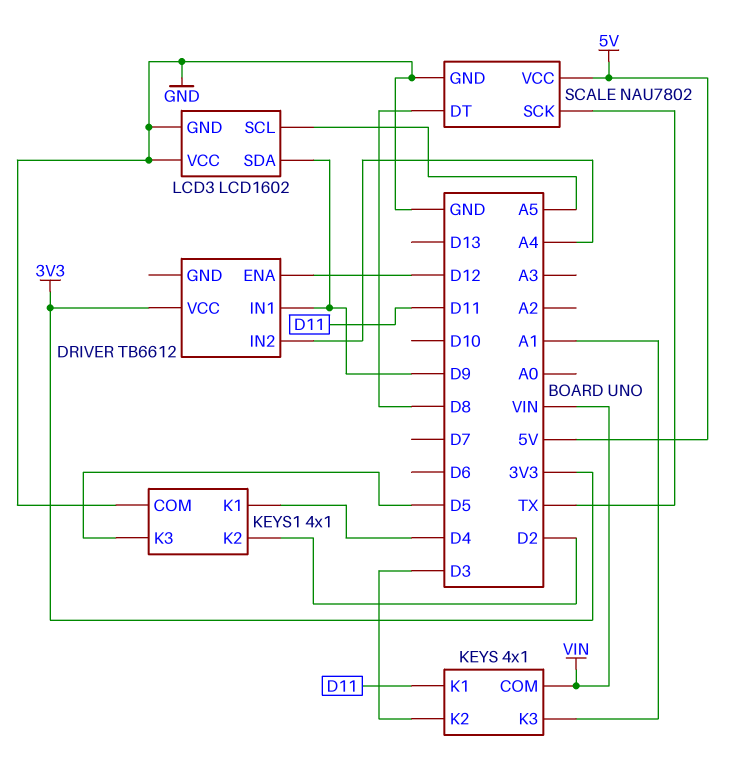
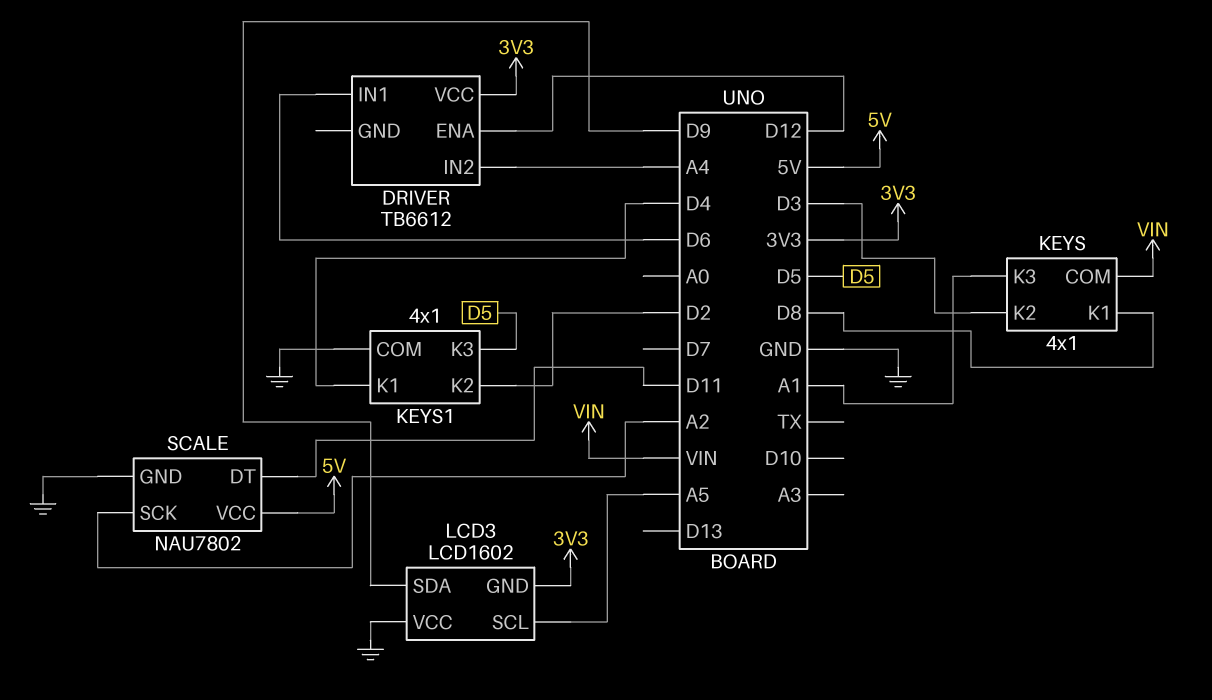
DRIVER pin IN1: D9 -> D6
KEYS pin K1: D11 -> D8
LCD3 pin GND: GND -> 3V3
SCALE pin DT: D8 -> D11
SCALE pin SCK: TX -> A2

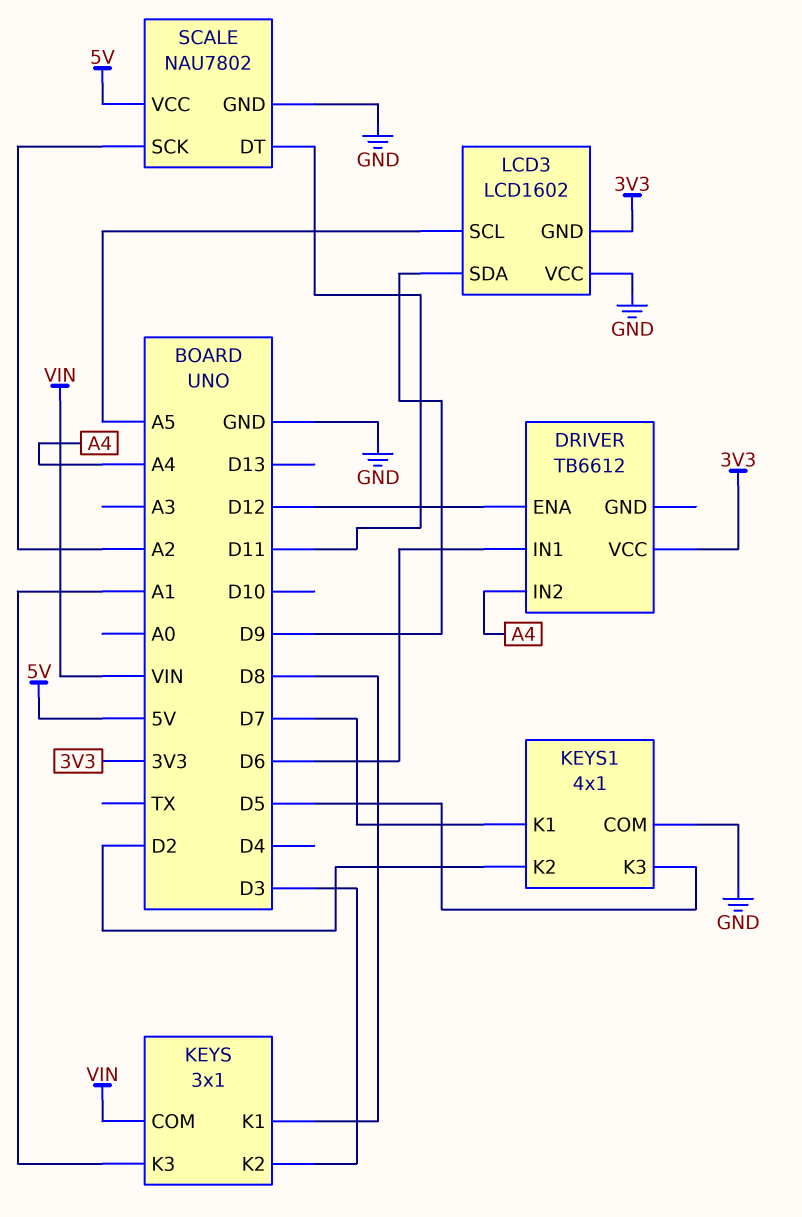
KEYS: 4x1 -> 3x1
KEYS1 pin K1: D4 -> D7

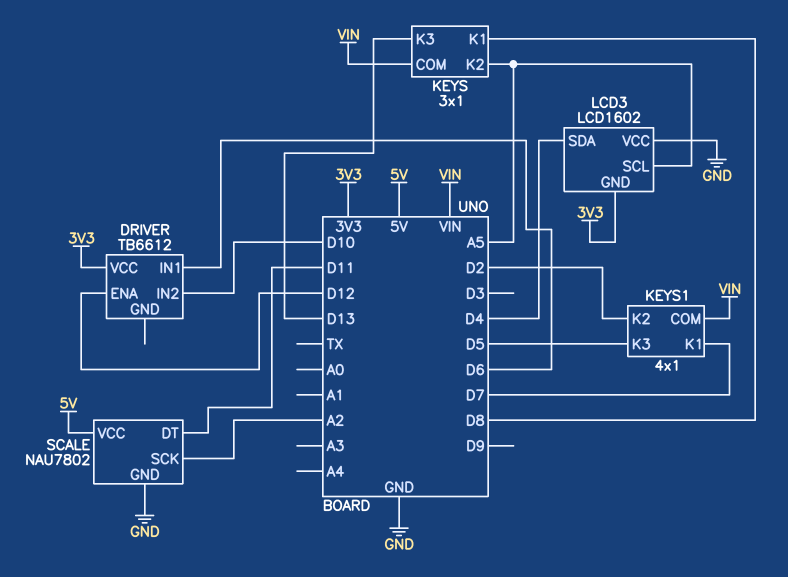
DRIVER pin IN2: A4 -> D10
KEYS pin K2: D3 -> A5
KEYS pin K3: A1 -> D13
KEYS1 pin COM: GND -> VIN
LCD3 pin SDA: D9 -> D4

